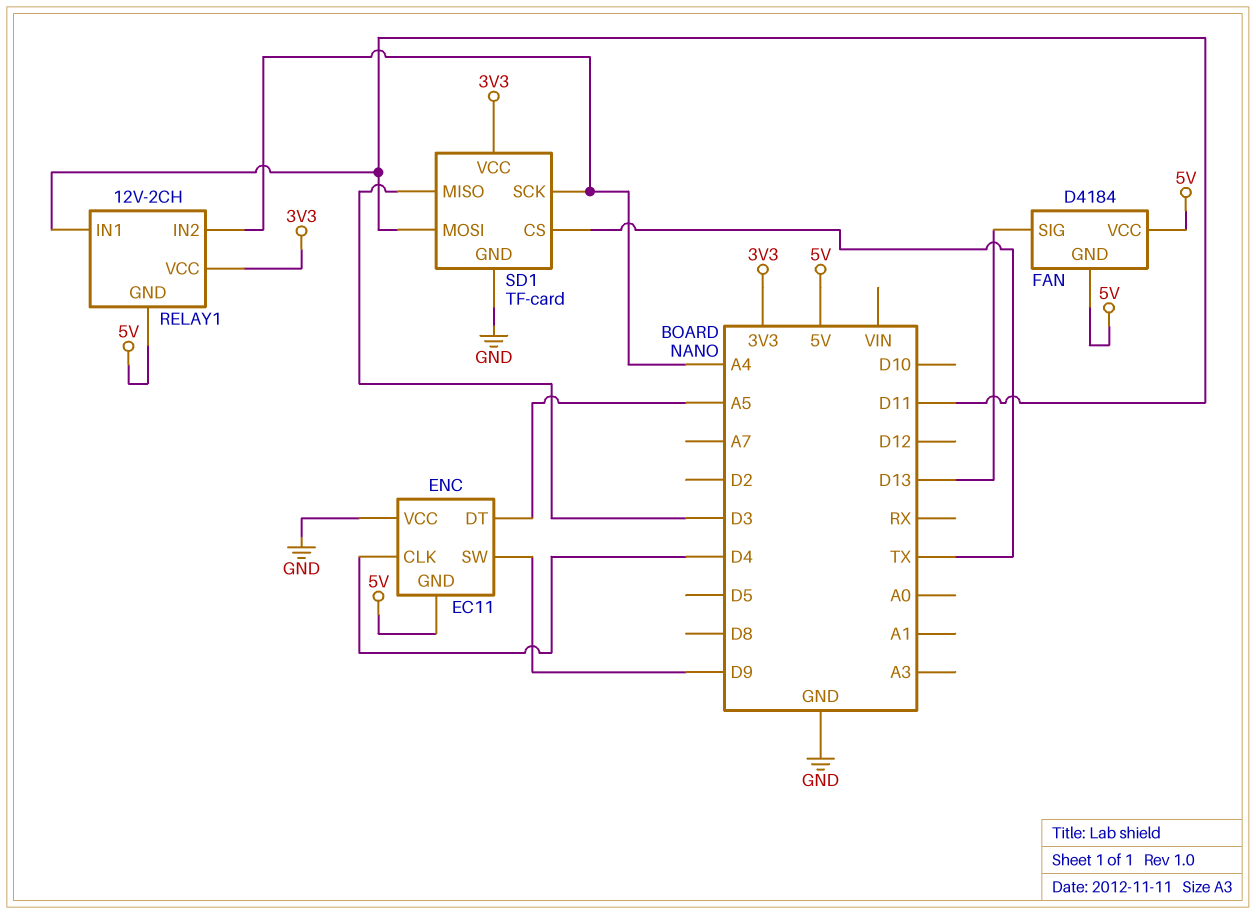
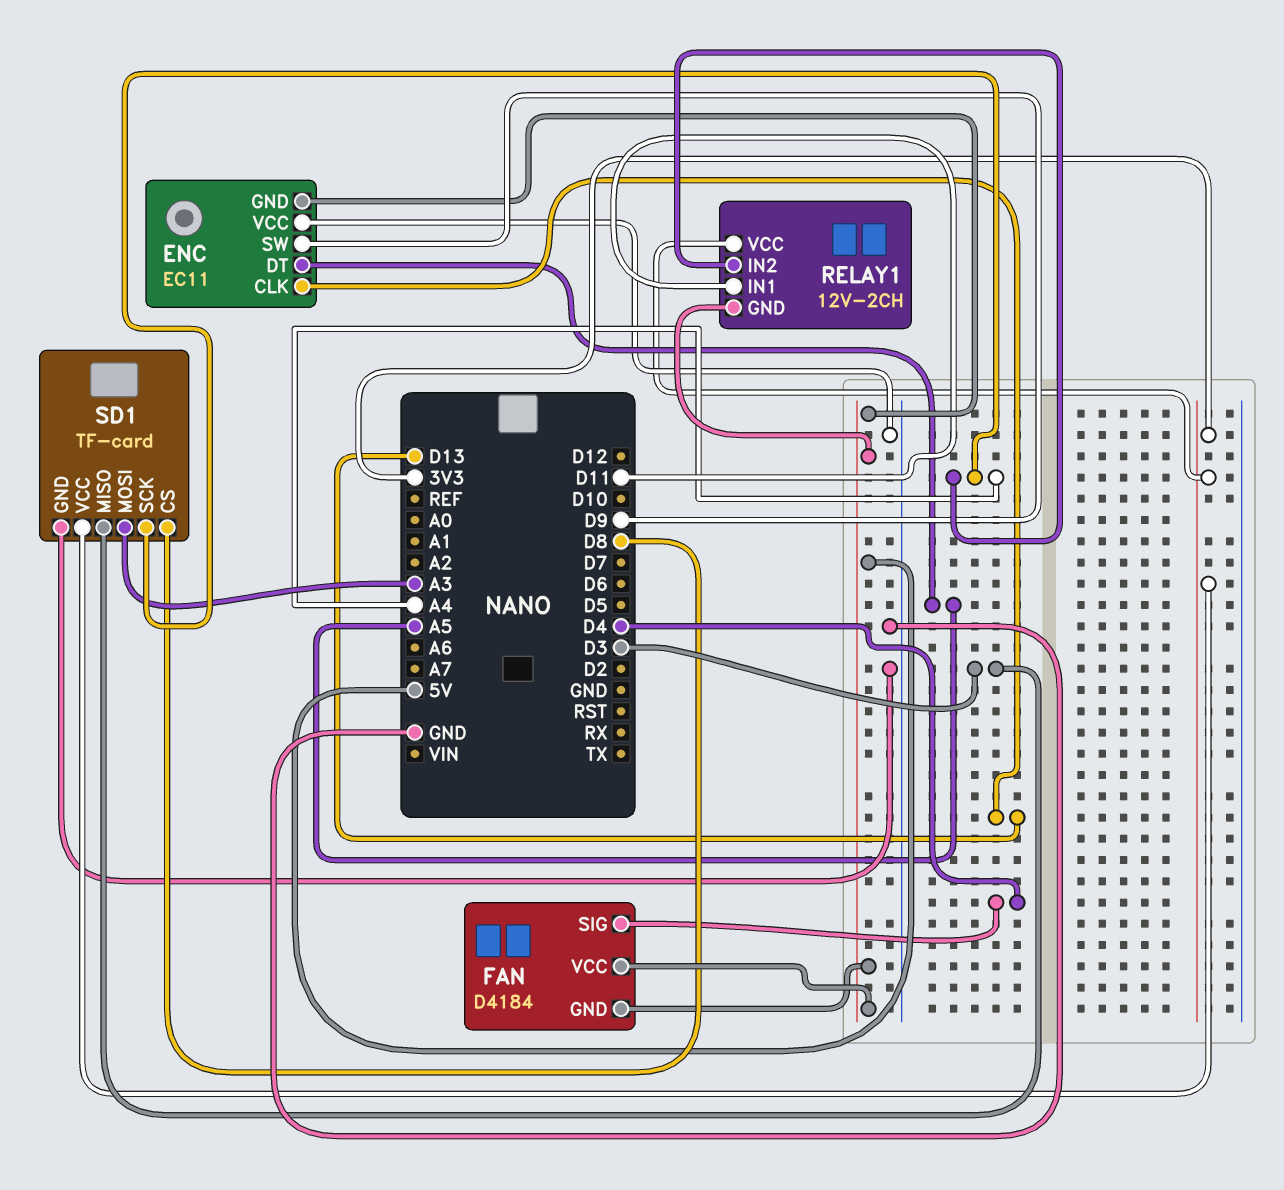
ENC pin CLK: D4 -> D13
FAN pin SIG: D13 -> D4
SD1 pin CS: TX -> D8
SD1 pin MOSI: D11 -> A3

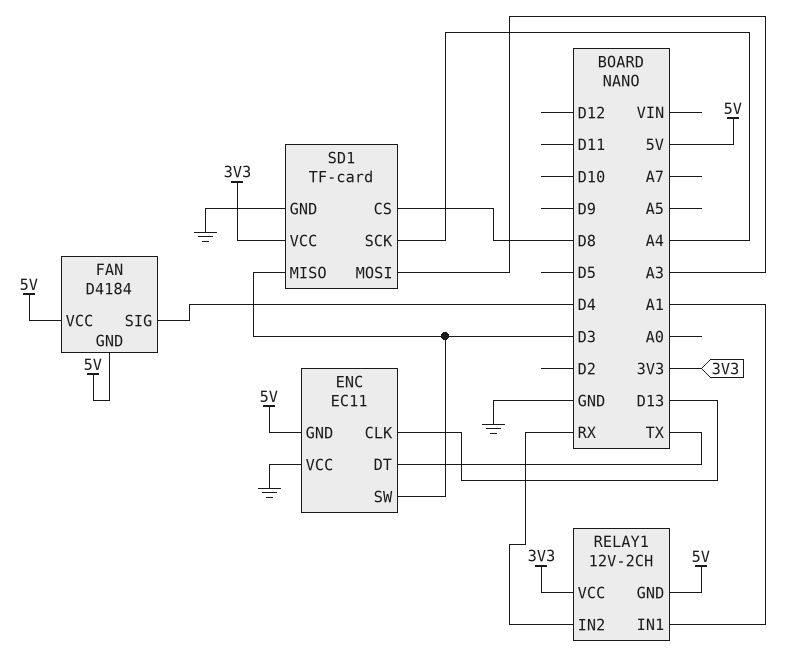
ENC pin DT: A5 -> TX
ENC pin SW: D9 -> D3
RELAY1 pin IN1: D11 -> A1
RELAY1 pin IN2: A4 -> RX

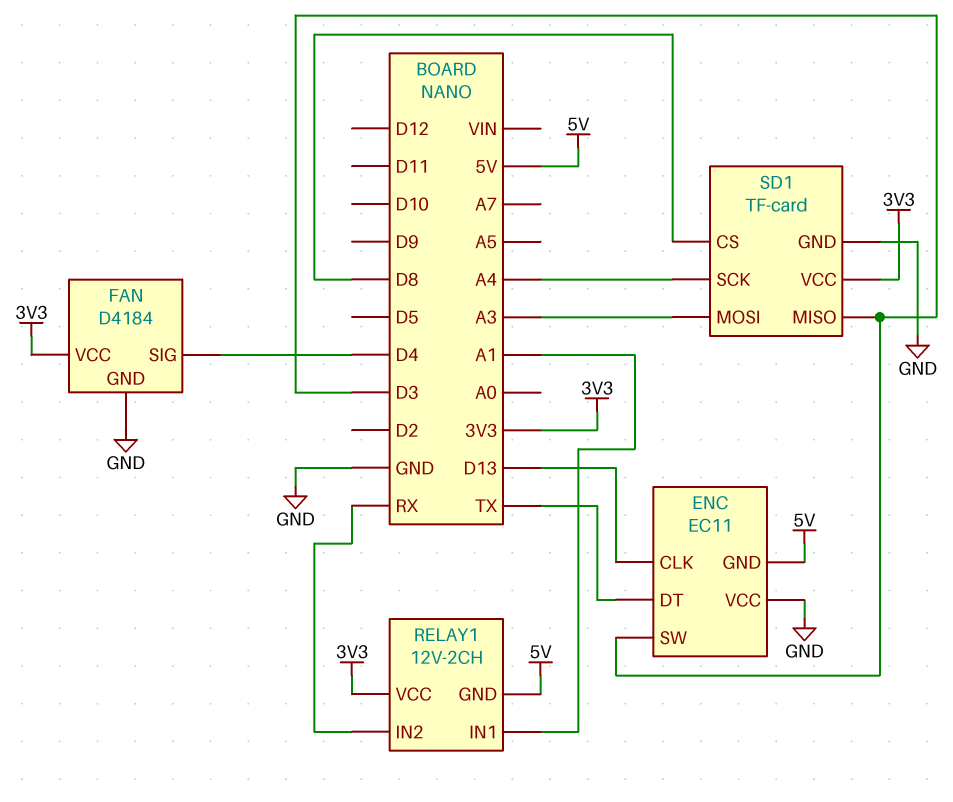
FAN pin GND: 5V -> GND
FAN pin VCC: 5V -> 3V3

